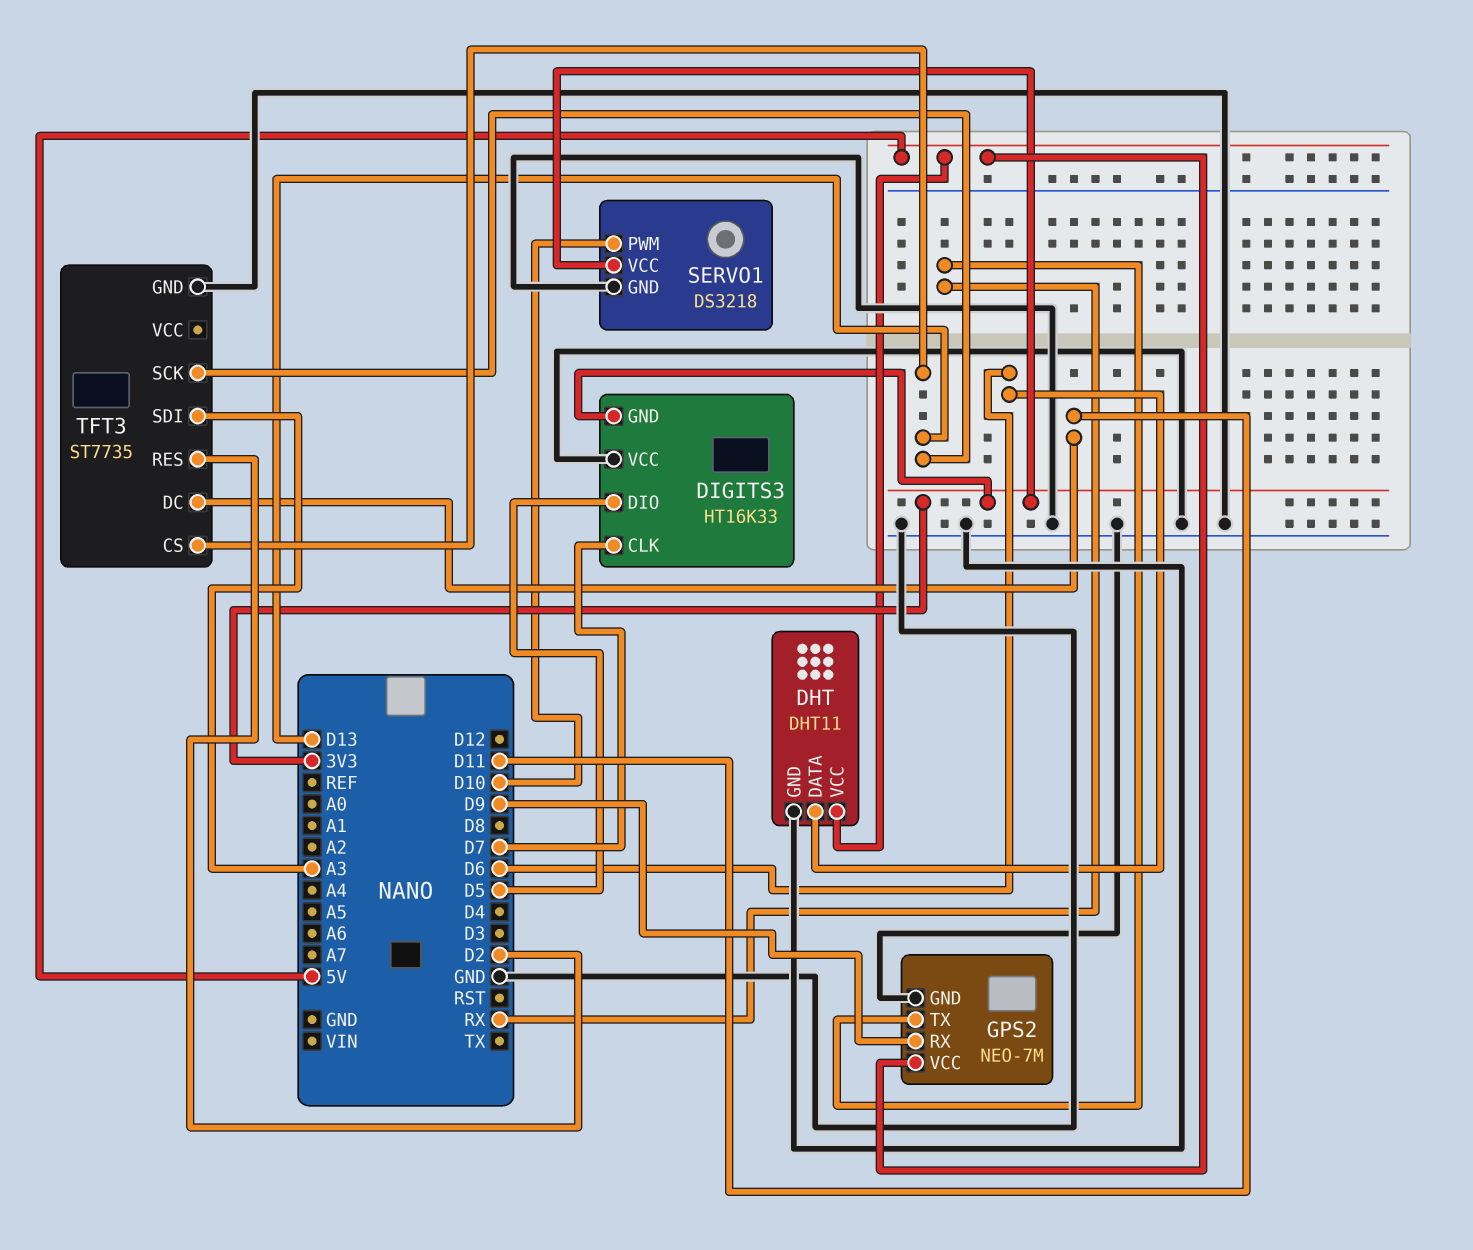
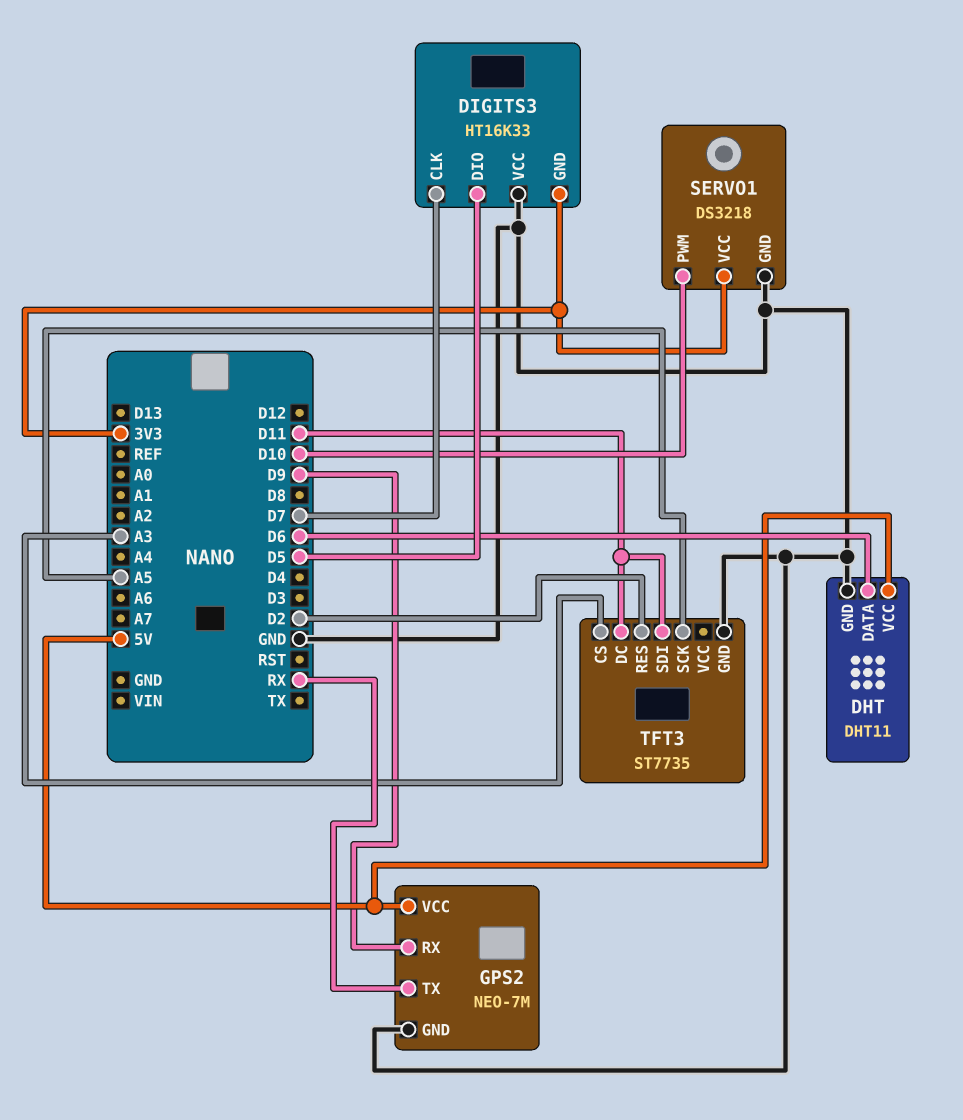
TFT3 pin CS: D13 -> A3
TFT3 pin SCK: D13 -> A5
TFT3 pin SDI: A3 -> D11

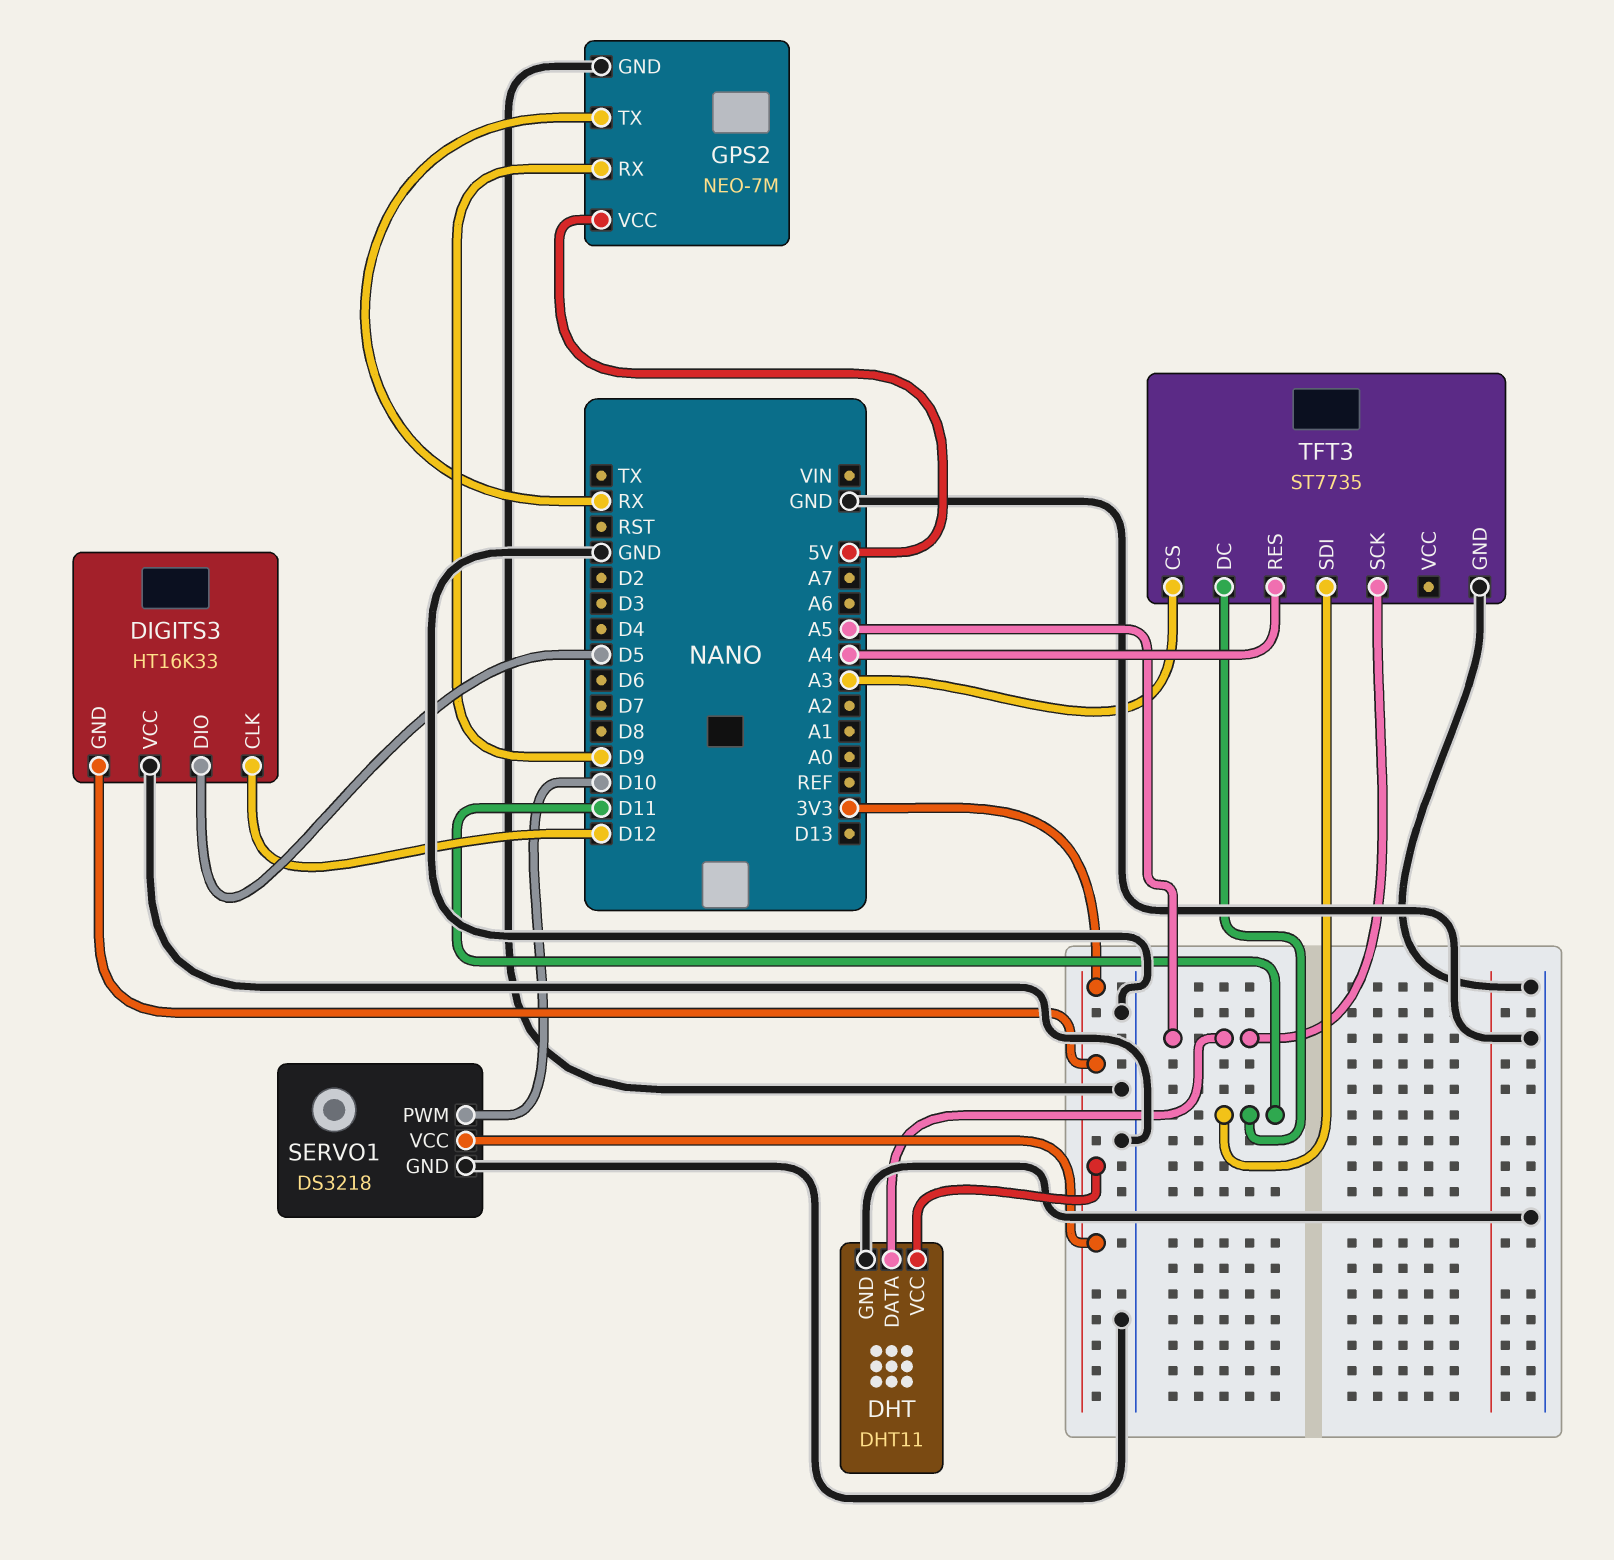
DHT pin DATA: D6 -> A5
DHT pin VCC: 5V -> 3V3
DIGITS3 pin CLK: D7 -> D12
TFT3 pin RES: D2 -> A4

